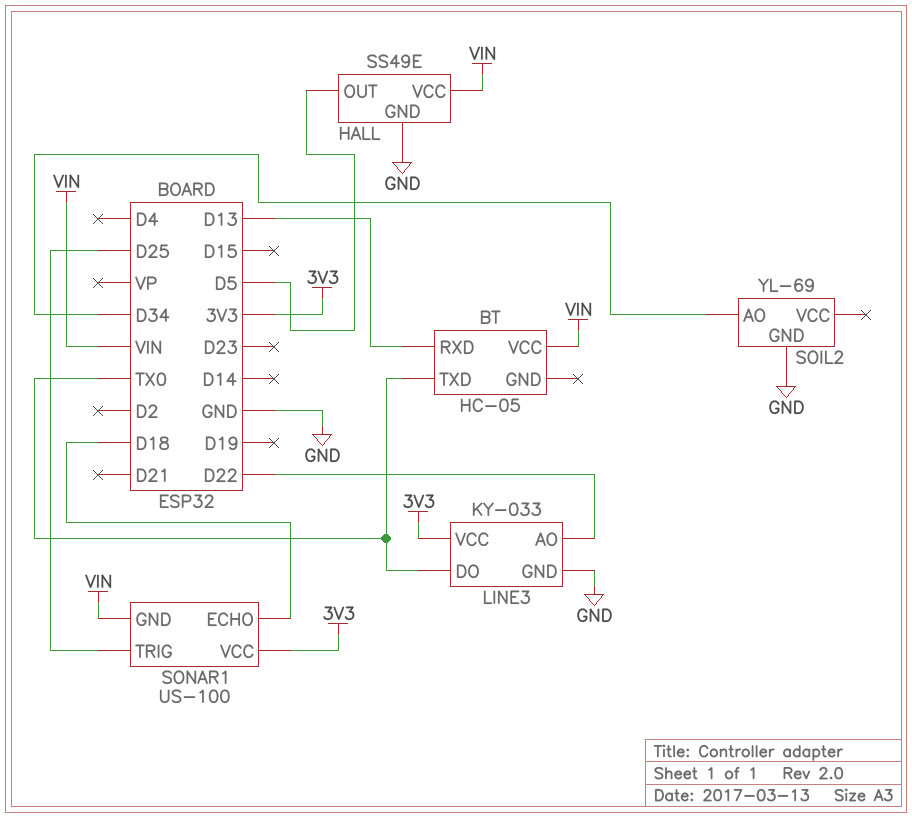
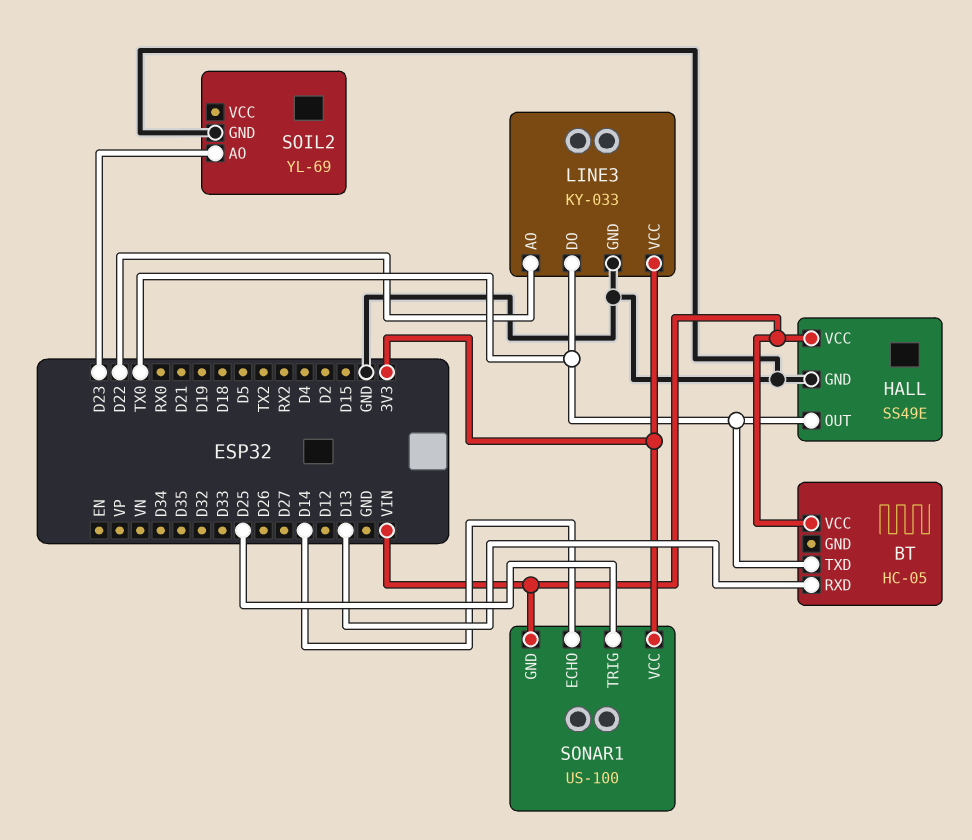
HALL pin OUT: D5 -> TX0
SOIL2 pin AO: D34 -> D23
SONAR1 pin ECHO: D18 -> D14

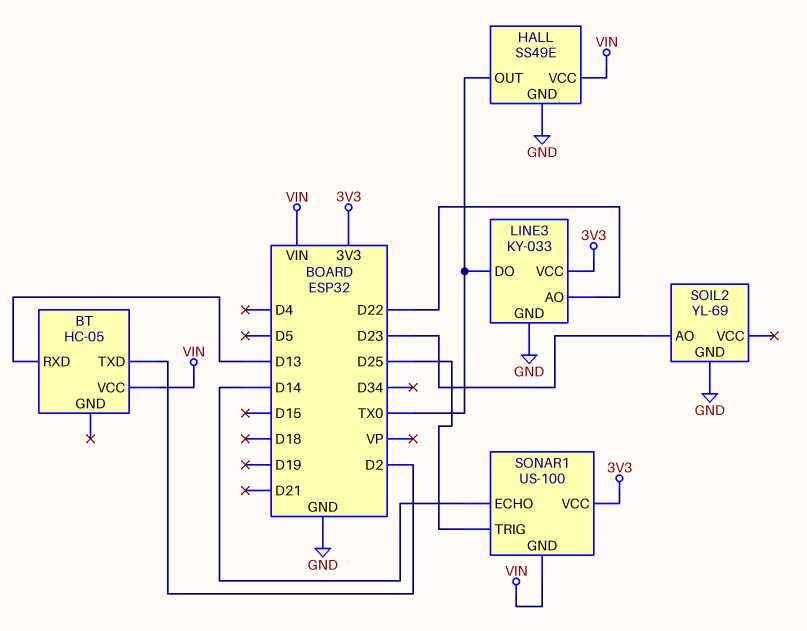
BT pin TXD: TX0 -> D2

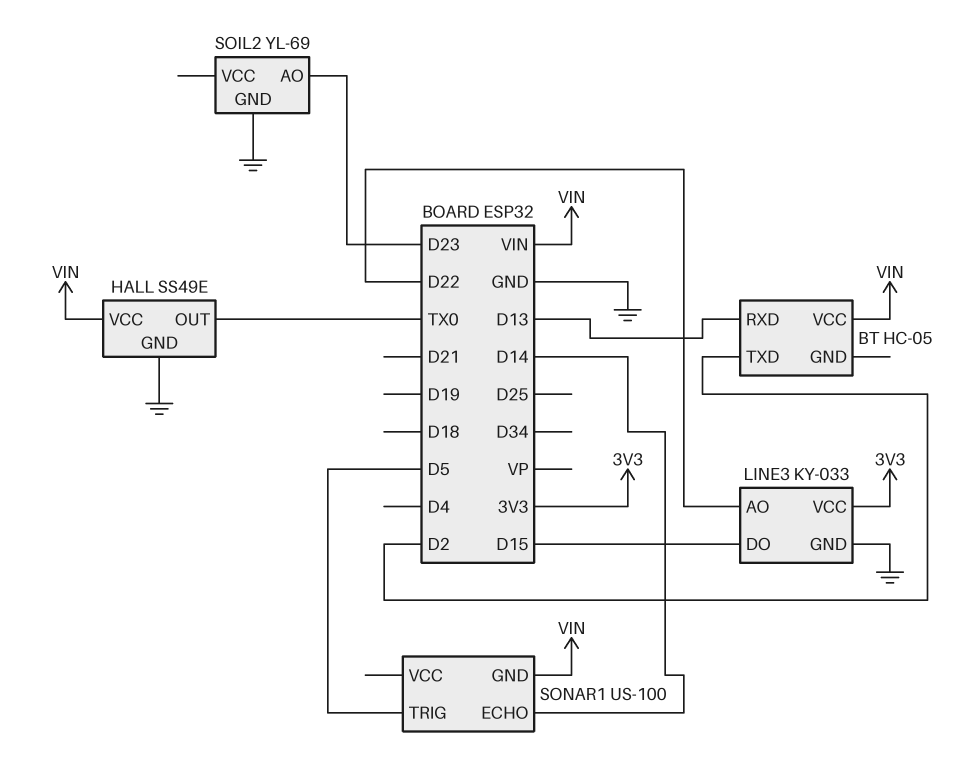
LINE3 pin DO: TX0 -> D15
SONAR1 pin TRIG: D25 -> D5
SONAR1 pin VCC: 3V3 -> none

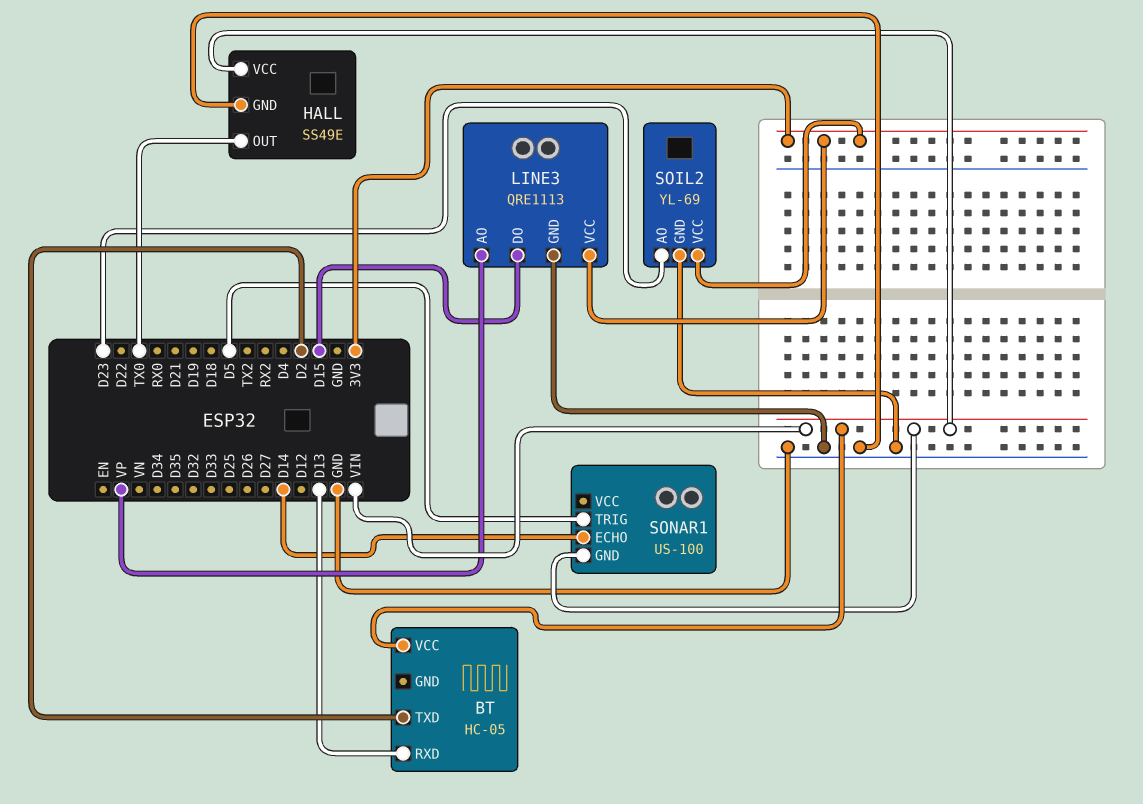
LINE3: KY-033 -> QRE1113
LINE3 pin AO: D22 -> VP
SOIL2 pin VCC: none -> 3V3

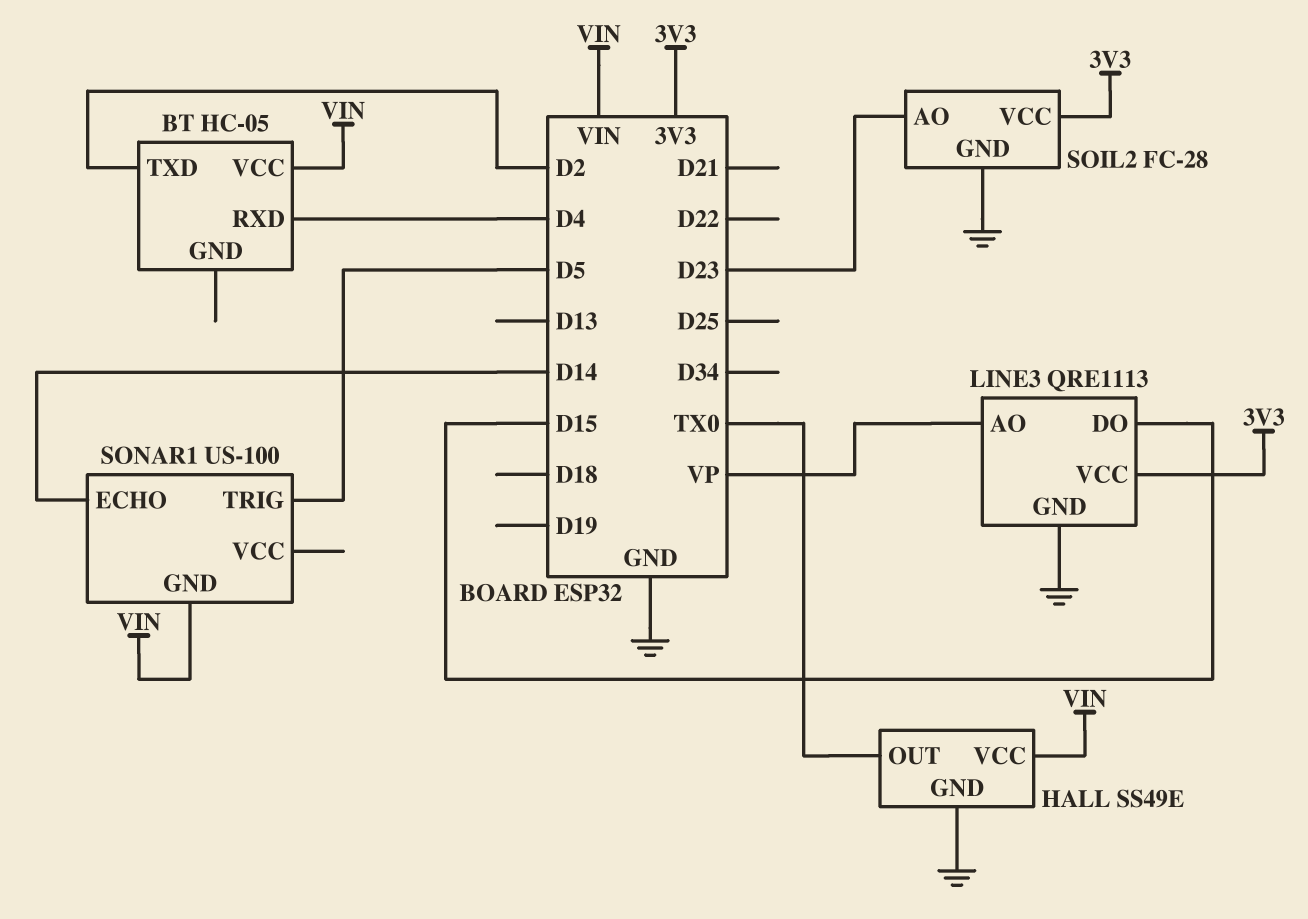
BT pin RXD: D13 -> D4
SOIL2: YL-69 -> FC-28

